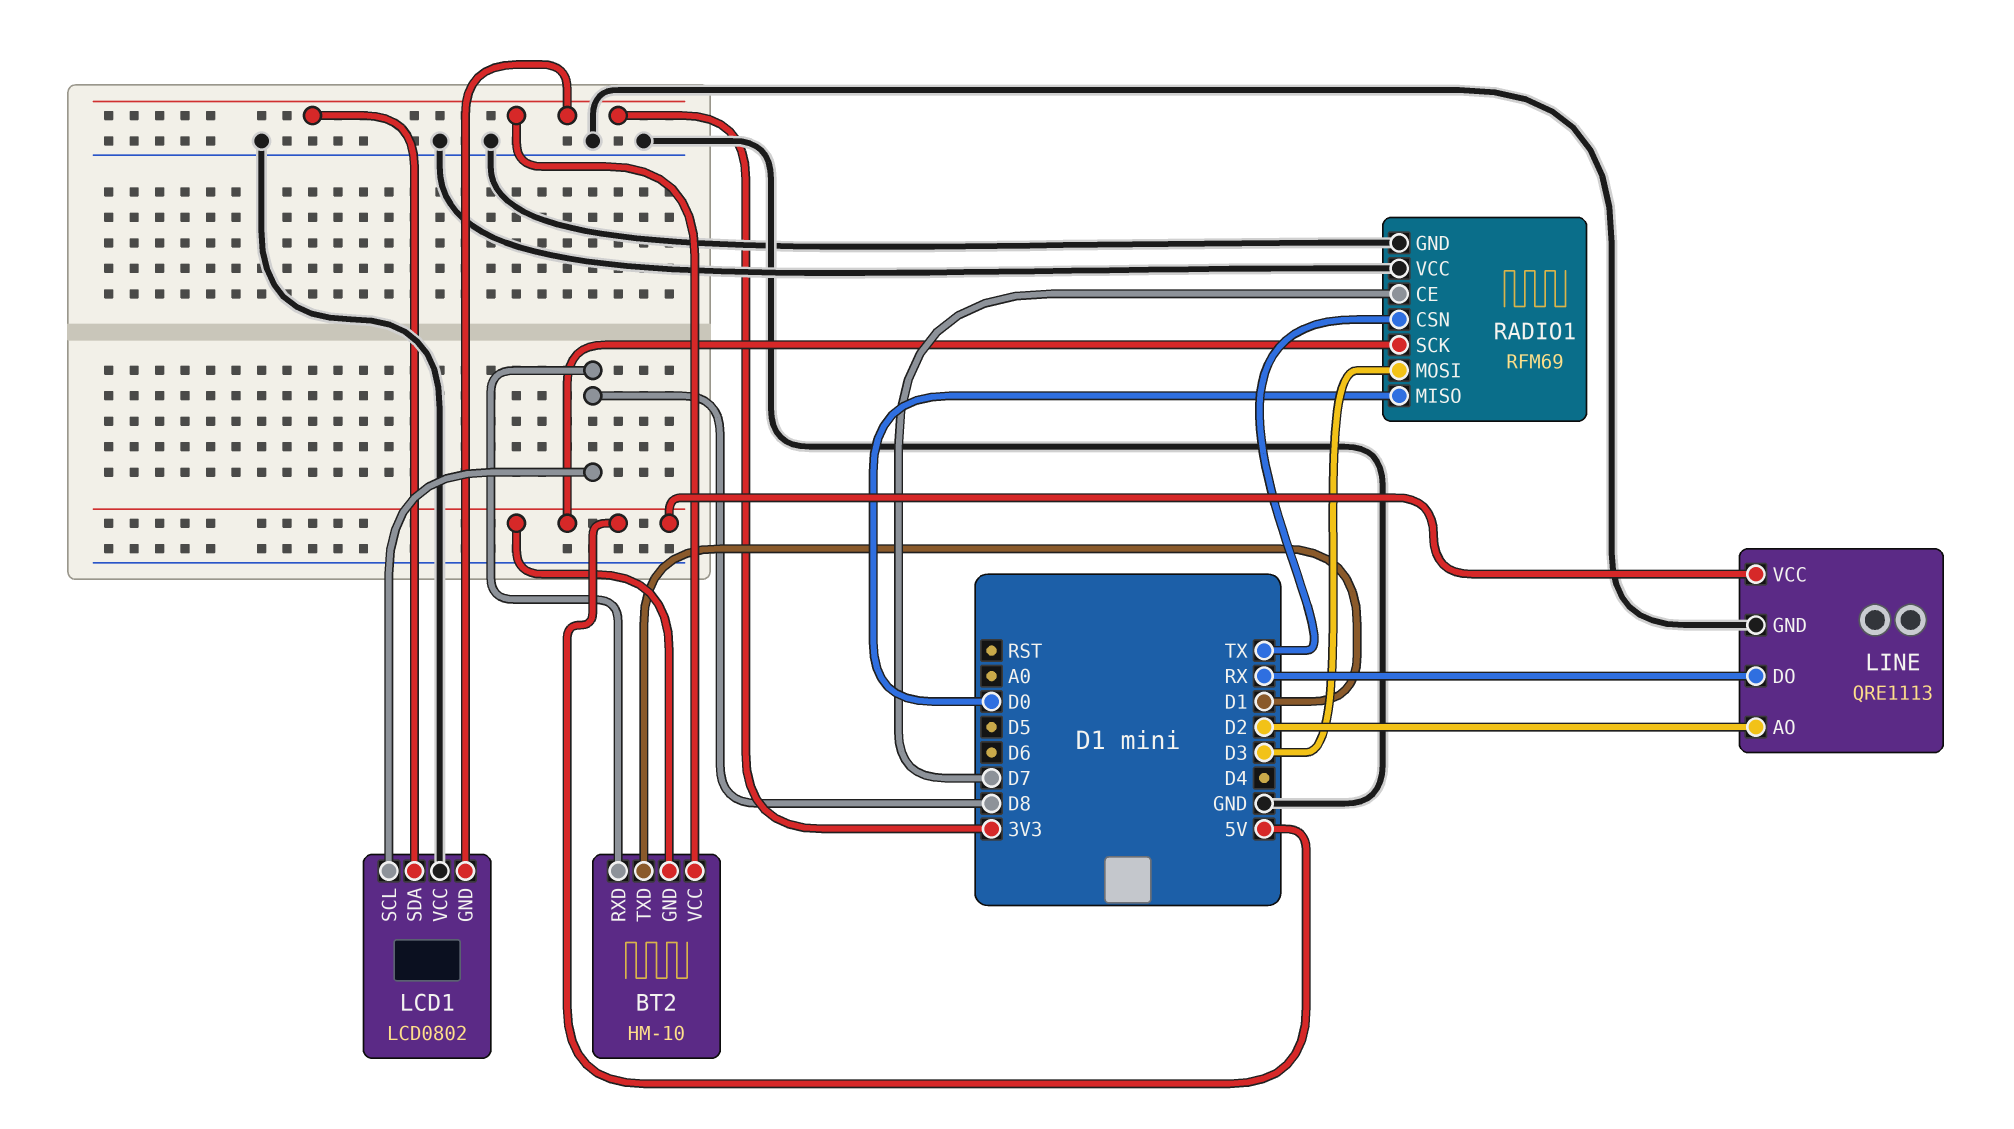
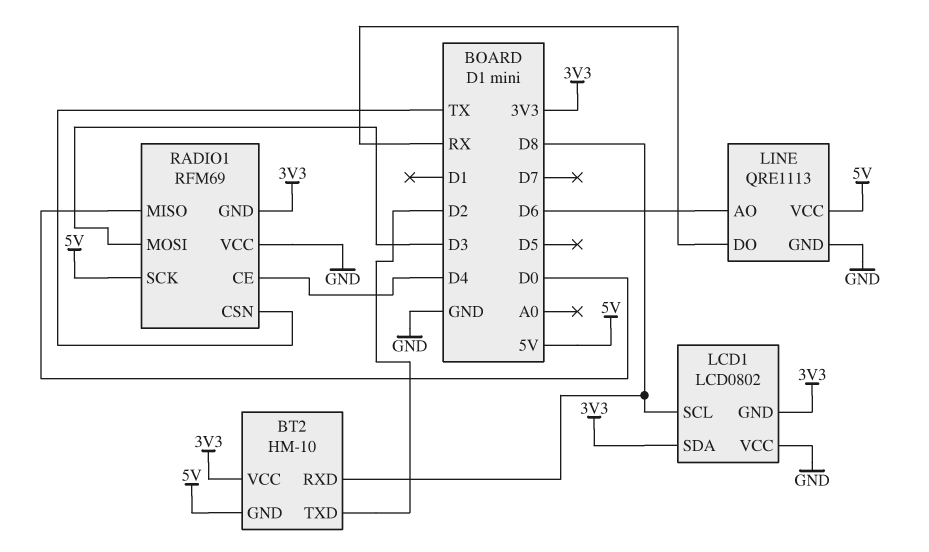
BT2 pin TXD: D1 -> D2
LINE pin AO: D2 -> D6
RADIO1 pin CE: D7 -> D4
RADIO1 pin GND: GND -> 3V3

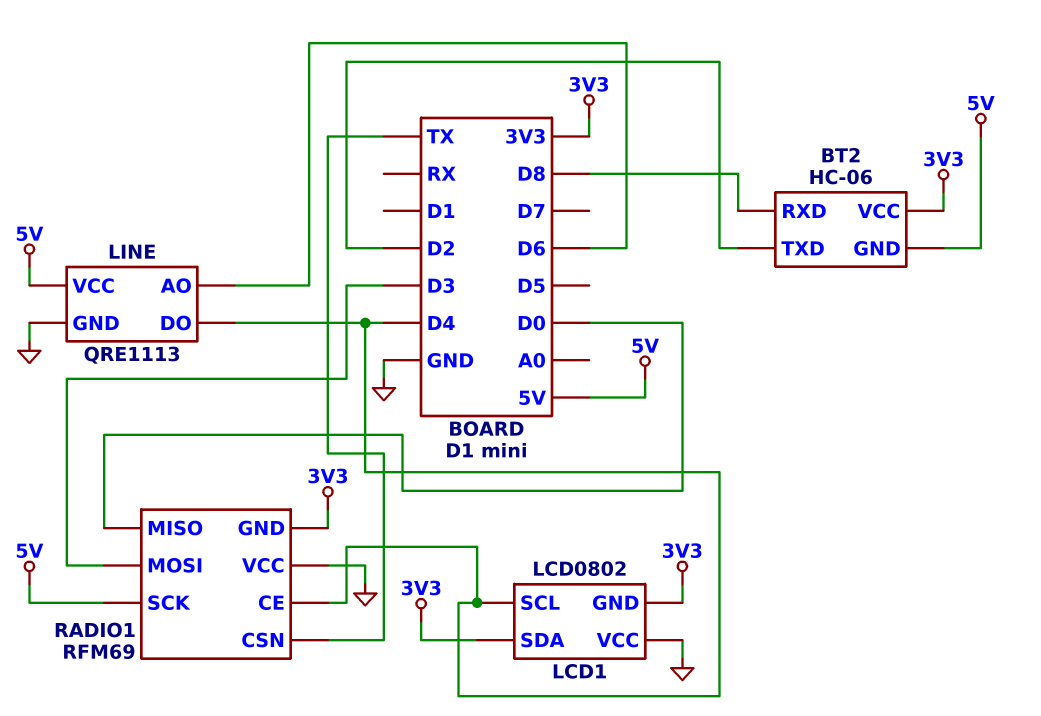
BT2: HM-10 -> HC-06
LCD1 pin SCL: D8 -> D4
LINE pin DO: RX -> D4

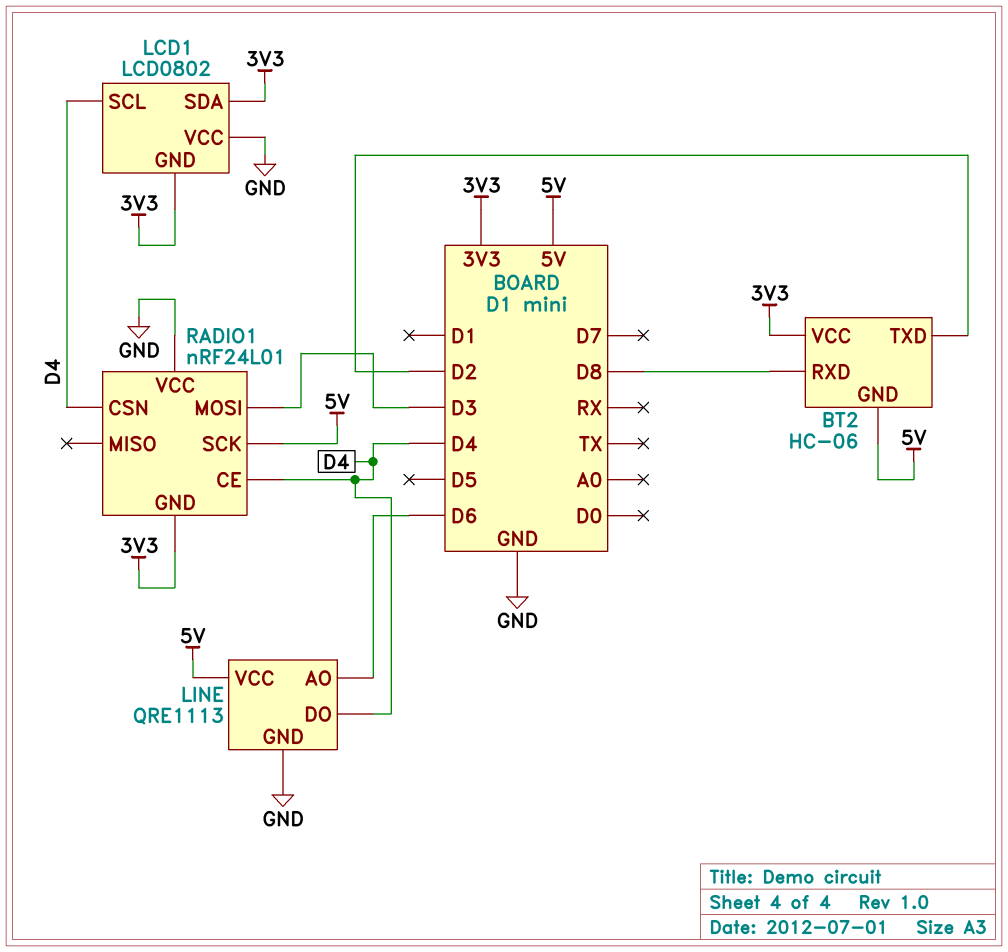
RADIO1: RFM69 -> nRF24L01
RADIO1 pin CSN: TX -> D4
RADIO1 pin MISO: D0 -> none

